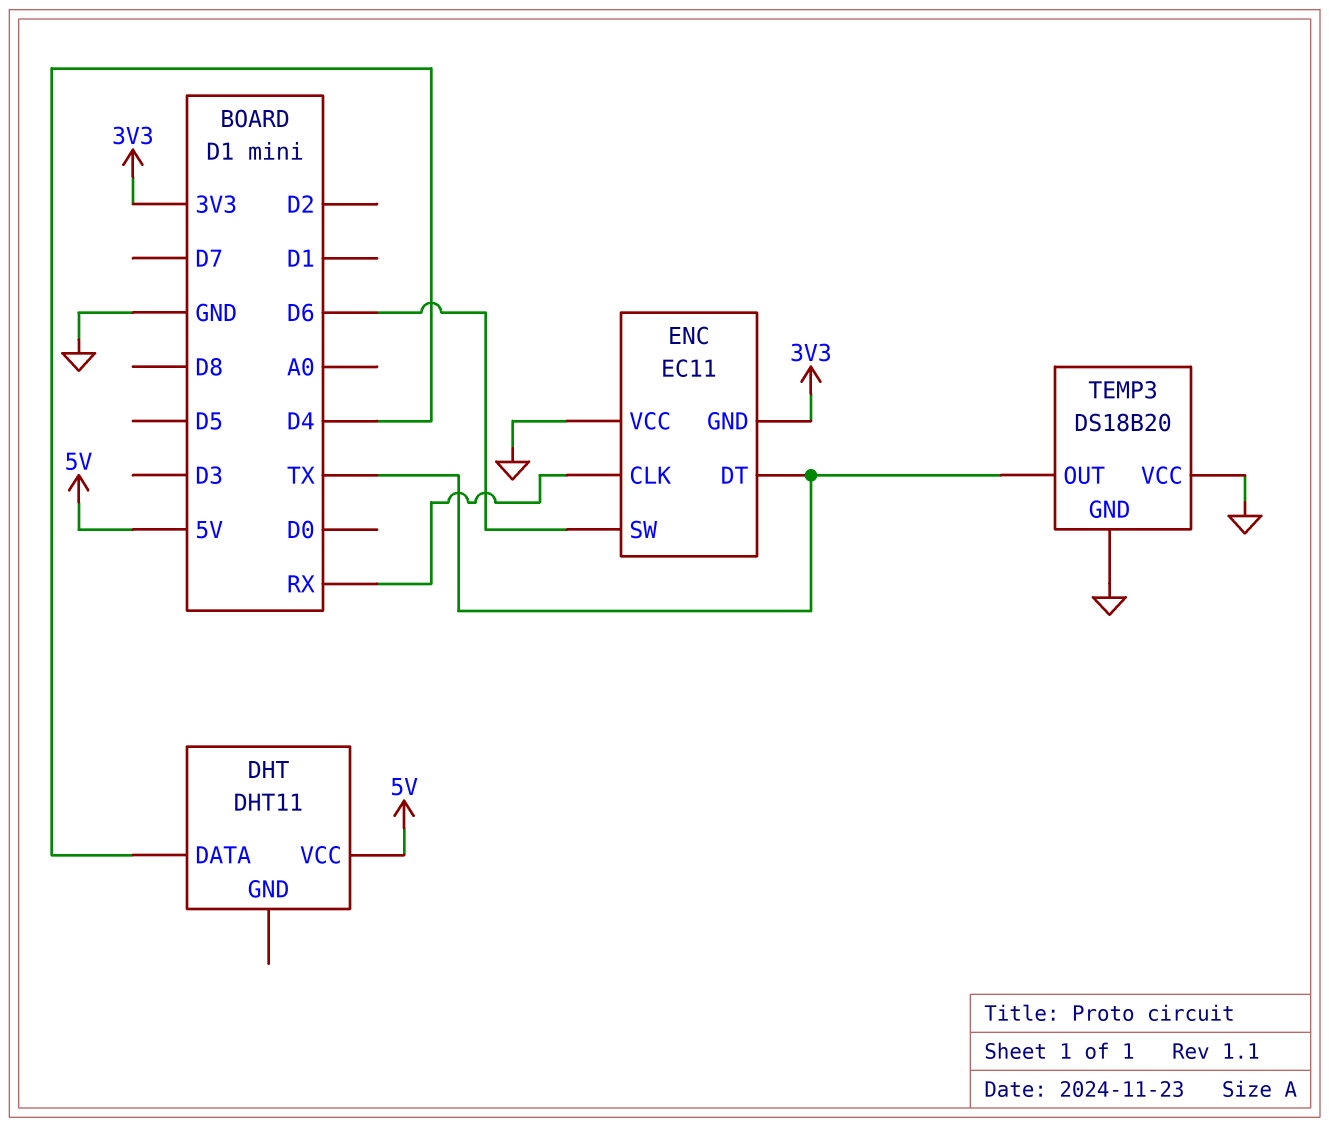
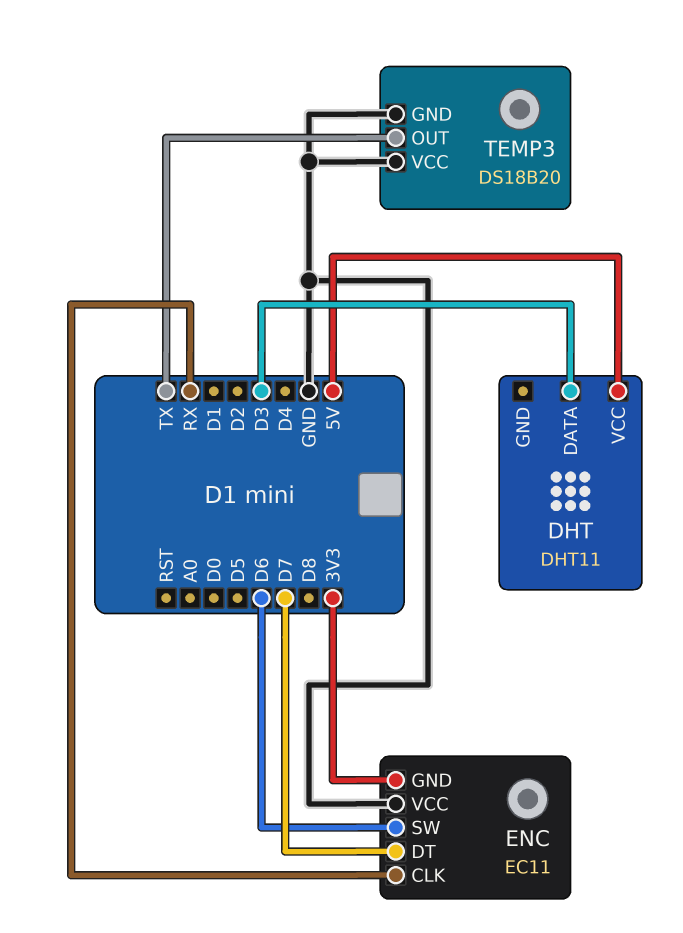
DHT pin DATA: D4 -> D3
ENC pin DT: TX -> D7

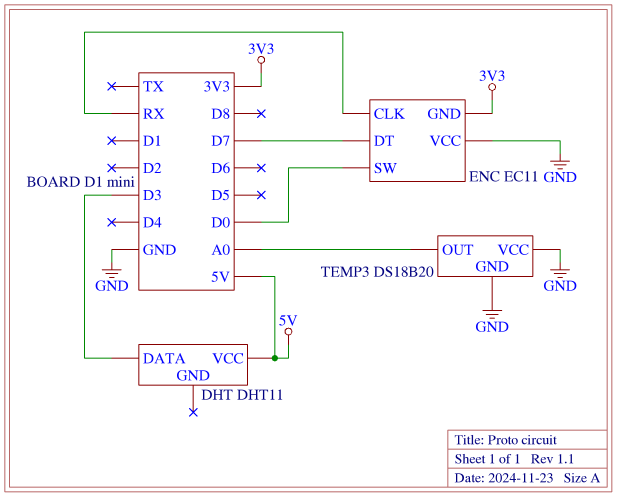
ENC pin SW: D6 -> D0
TEMP3 pin OUT: TX -> A0

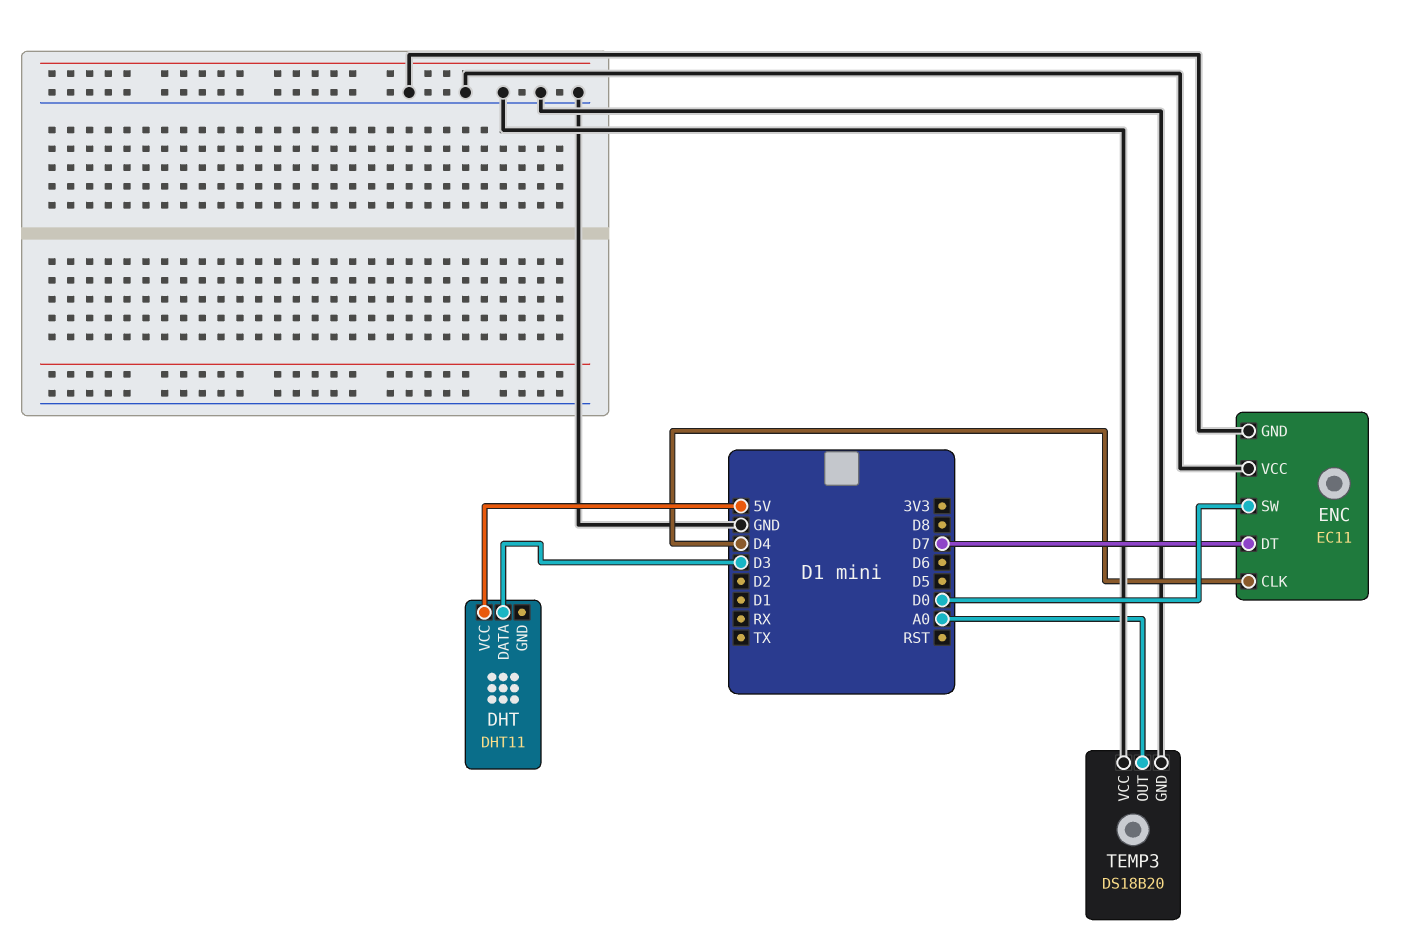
ENC pin CLK: RX -> D4
ENC pin GND: 3V3 -> GND

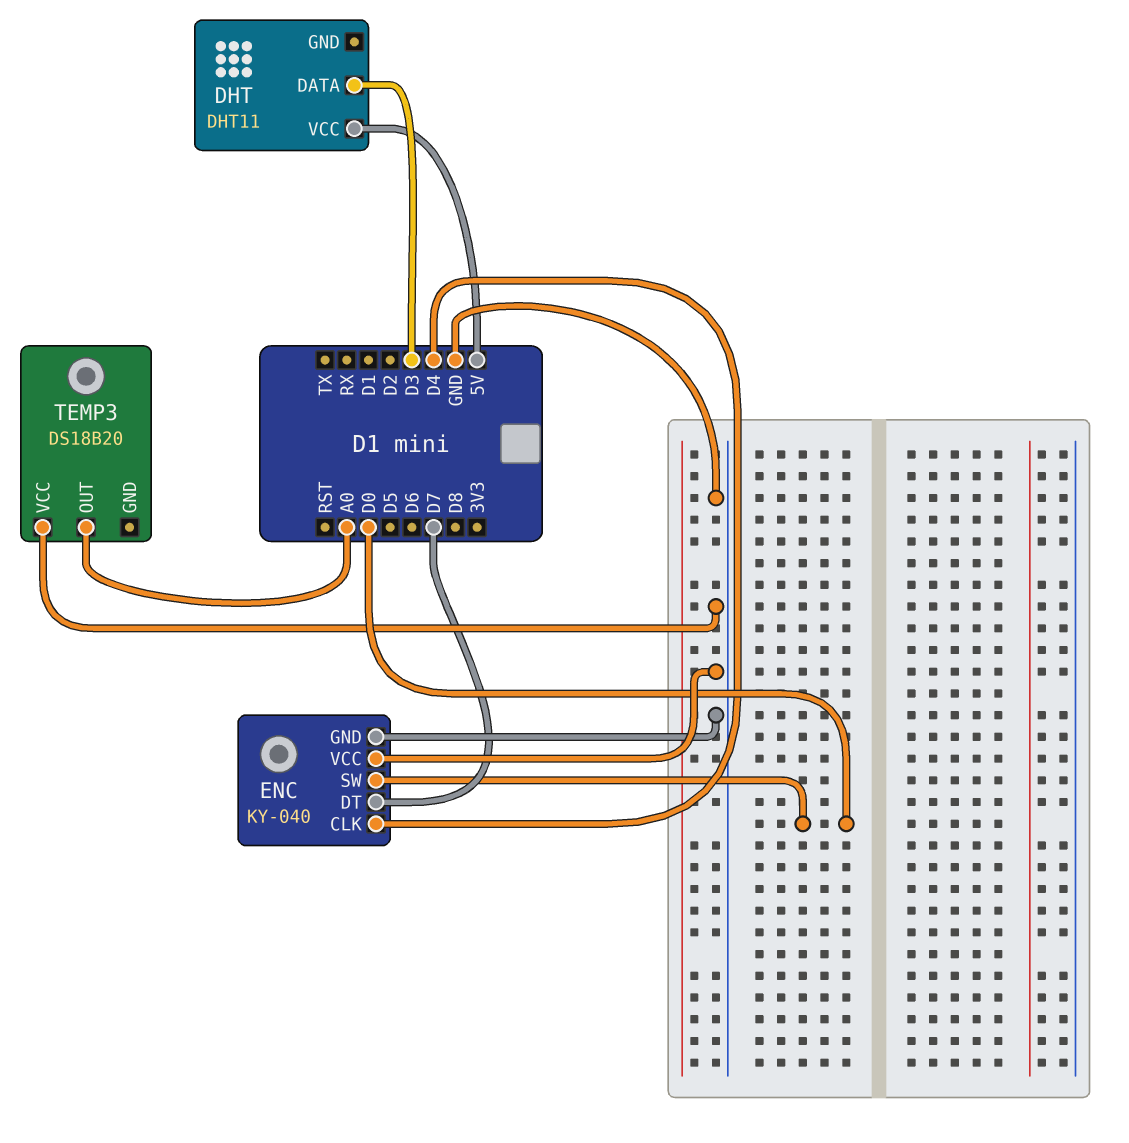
ENC: EC11 -> KY-040
TEMP3 pin GND: GND -> none

